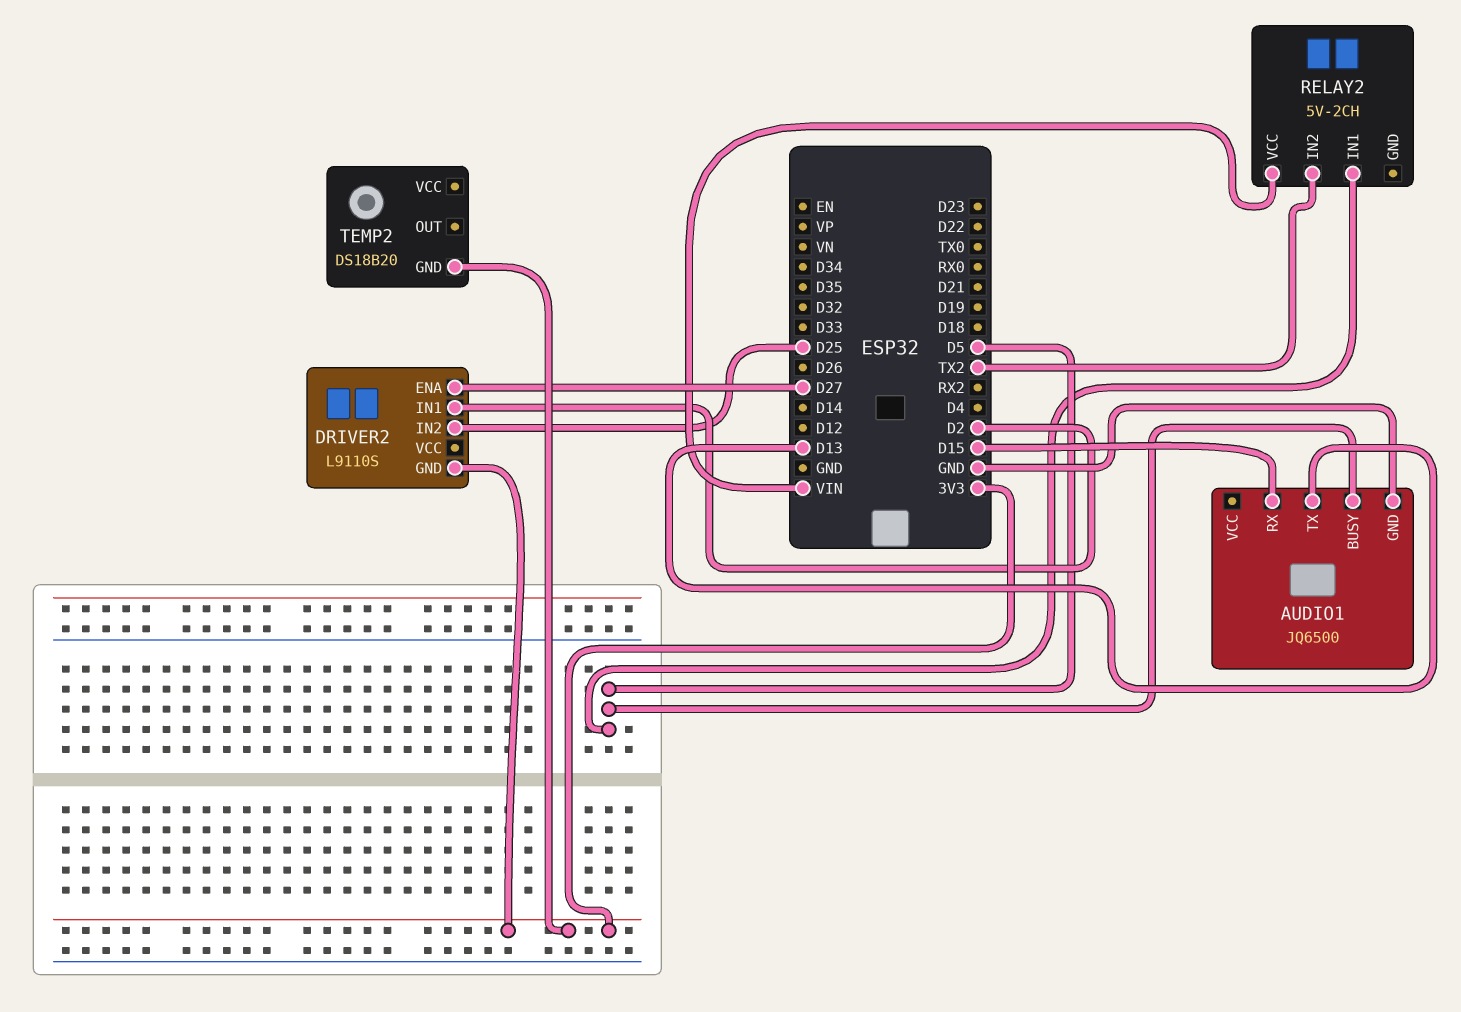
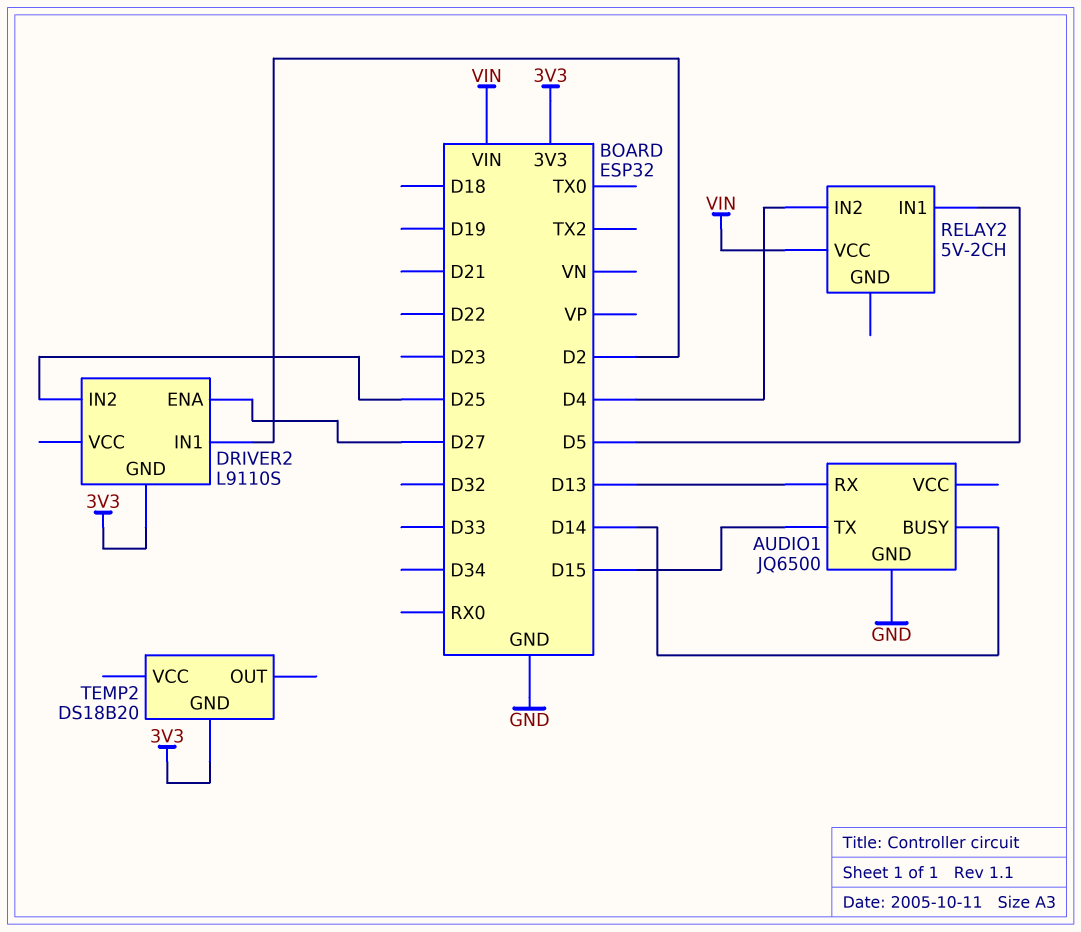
AUDIO1 pin BUSY: D5 -> D14
AUDIO1 pin RX: D15 -> D13
AUDIO1 pin TX: D13 -> D15
RELAY2 pin IN2: TX2 -> D4

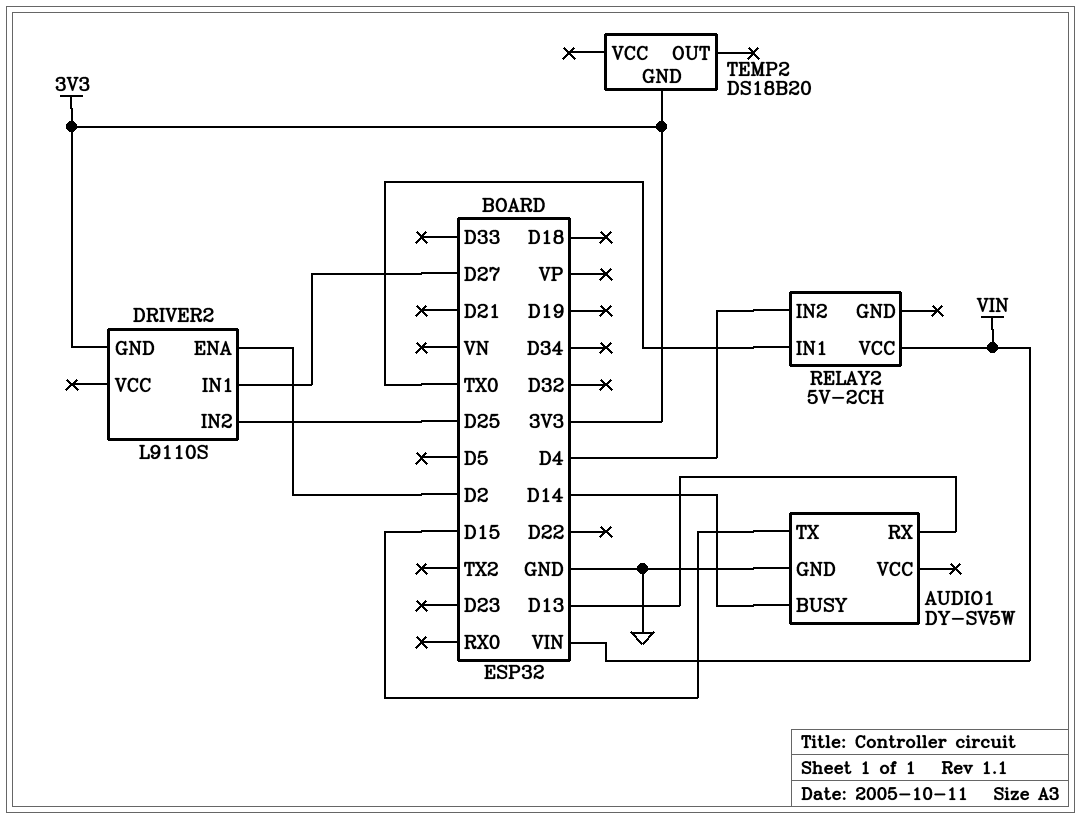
AUDIO1: JQ6500 -> DY-SV5W
DRIVER2 pin ENA: D27 -> D2
DRIVER2 pin IN1: D2 -> D27
RELAY2 pin IN1: D5 -> TX0

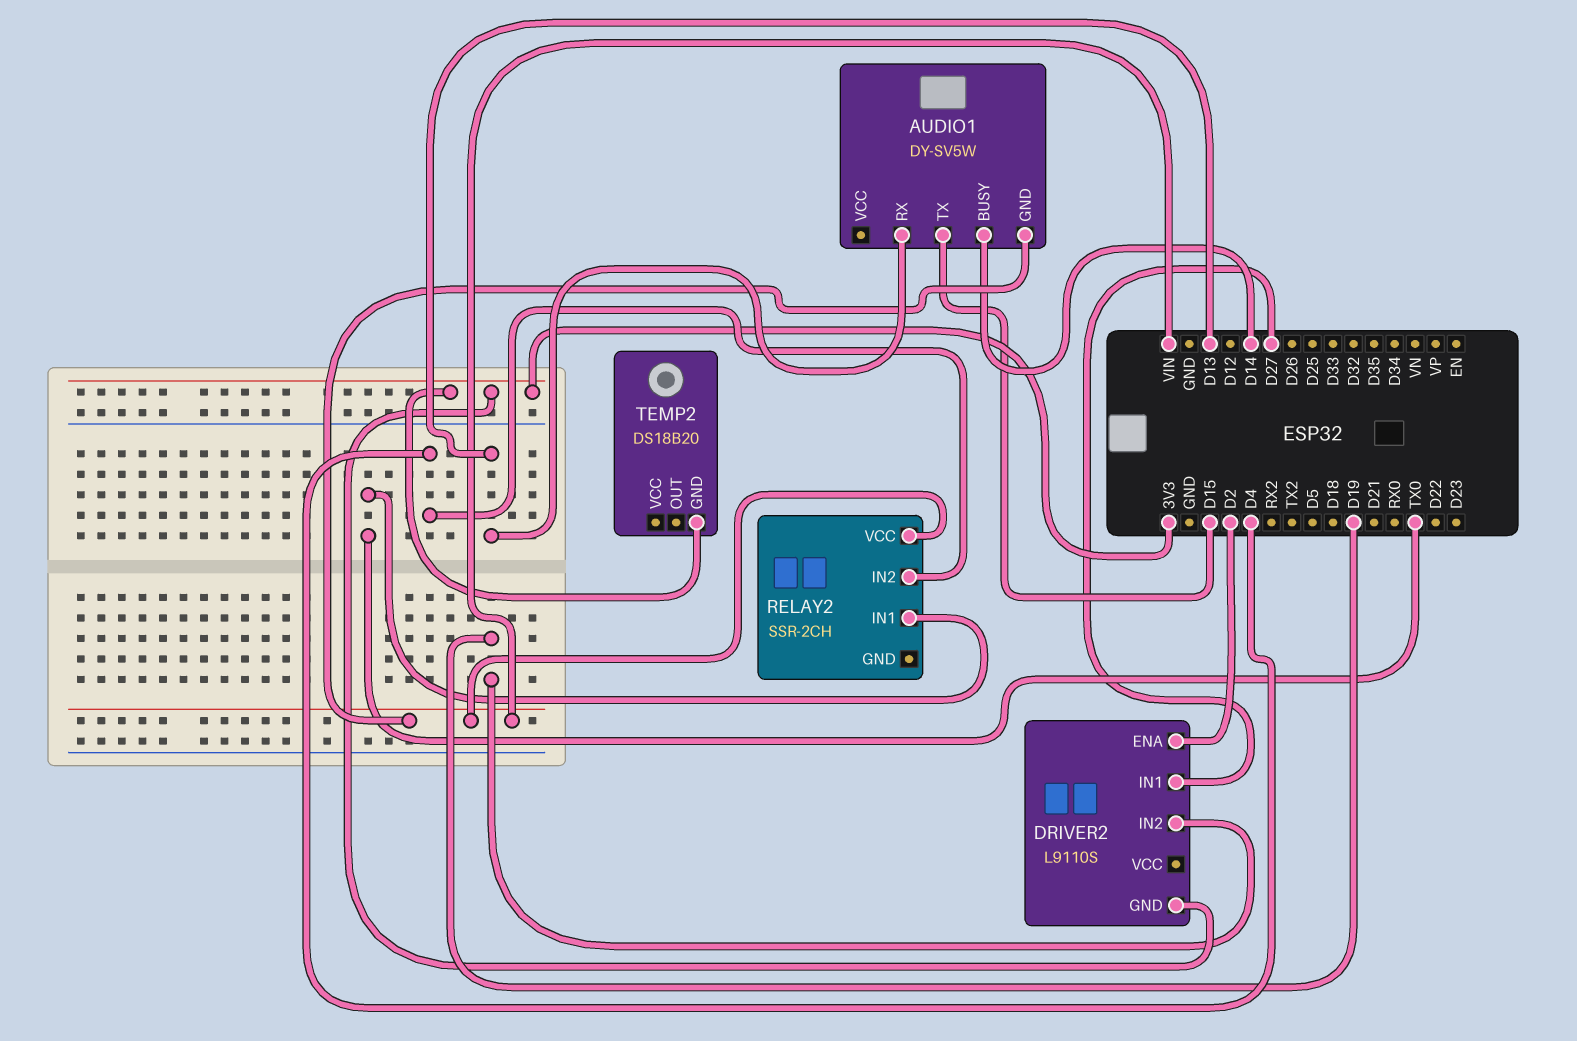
AUDIO1 pin GND: GND -> VIN
DRIVER2 pin IN2: D25 -> D19
RELAY2: 5V-2CH -> SSR-2CH

